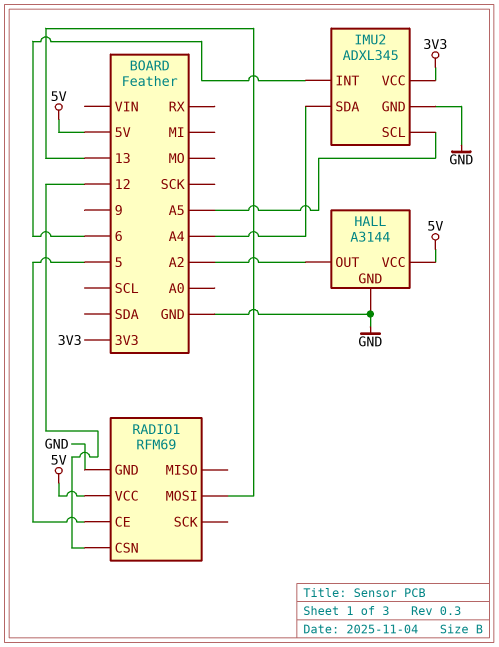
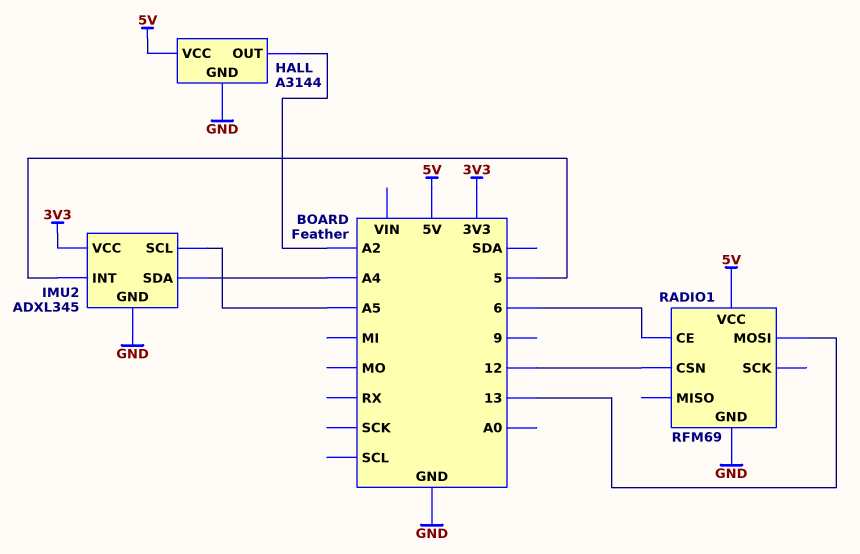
IMU2 pin INT: 6 -> 5
RADIO1 pin CE: 5 -> 6

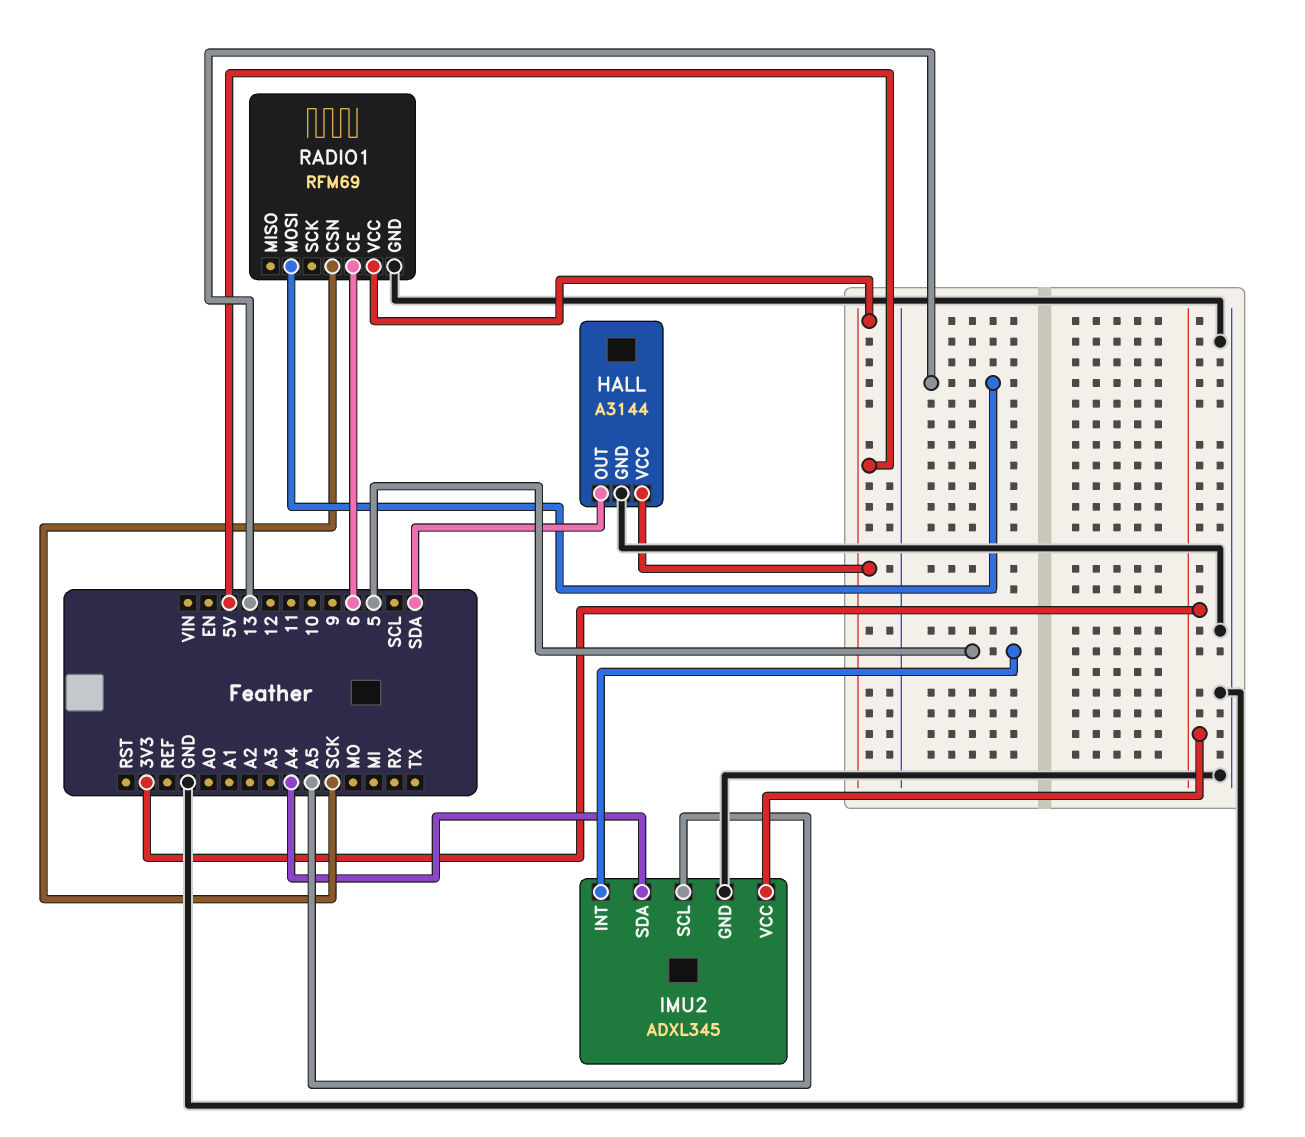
HALL pin OUT: A2 -> SDA
RADIO1 pin CSN: 12 -> SCK

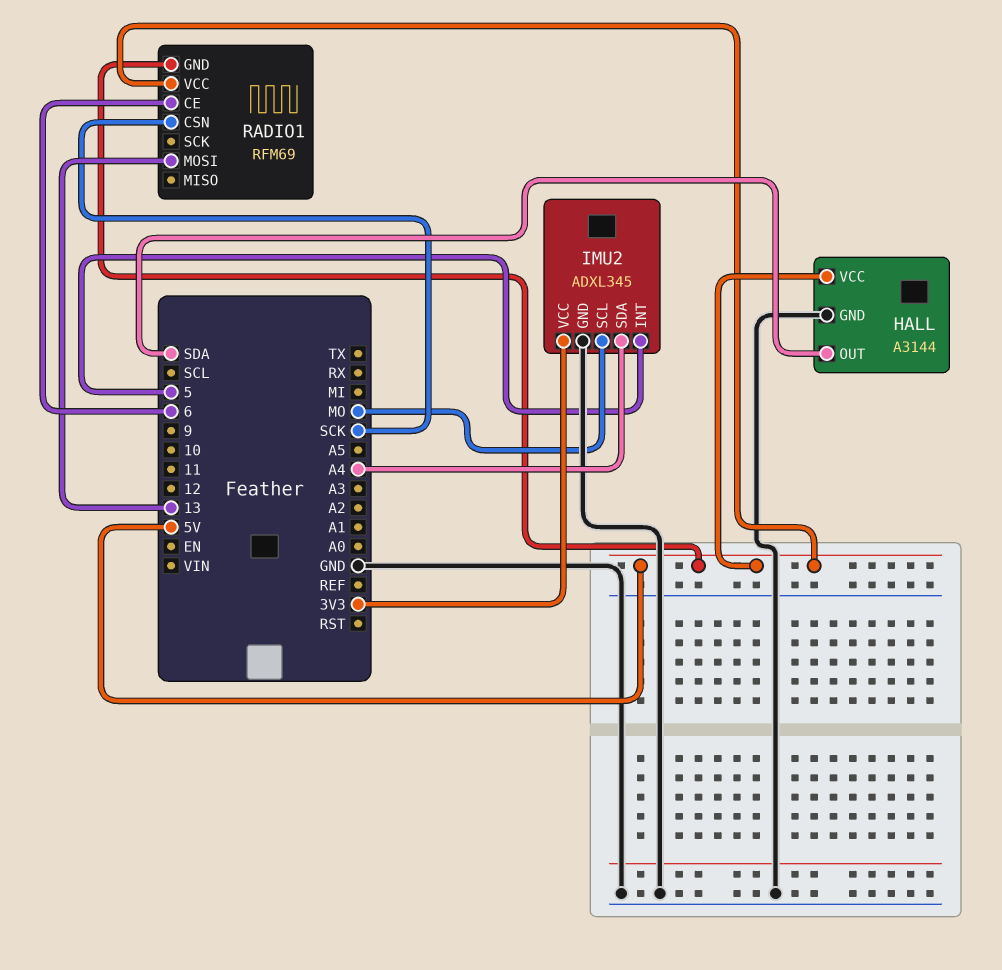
IMU2 pin SCL: A5 -> MO
RADIO1 pin GND: GND -> 5V

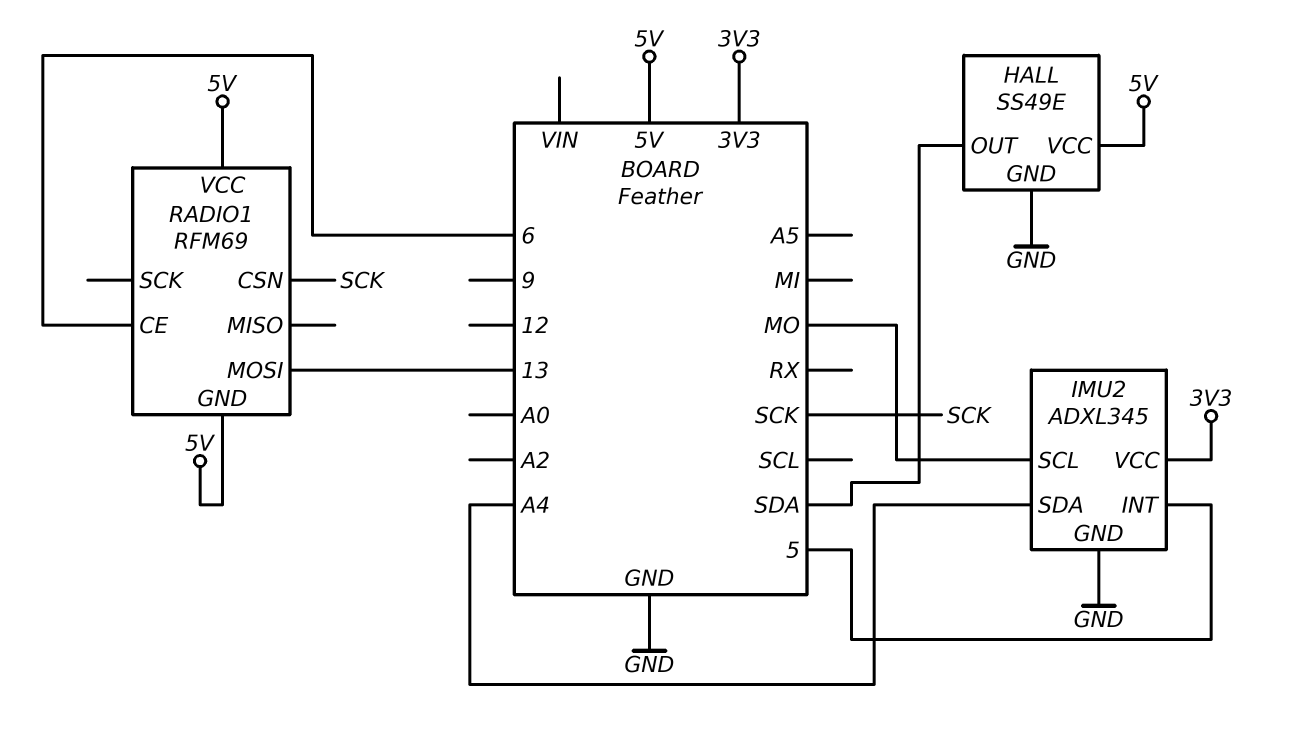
HALL: A3144 -> SS49E

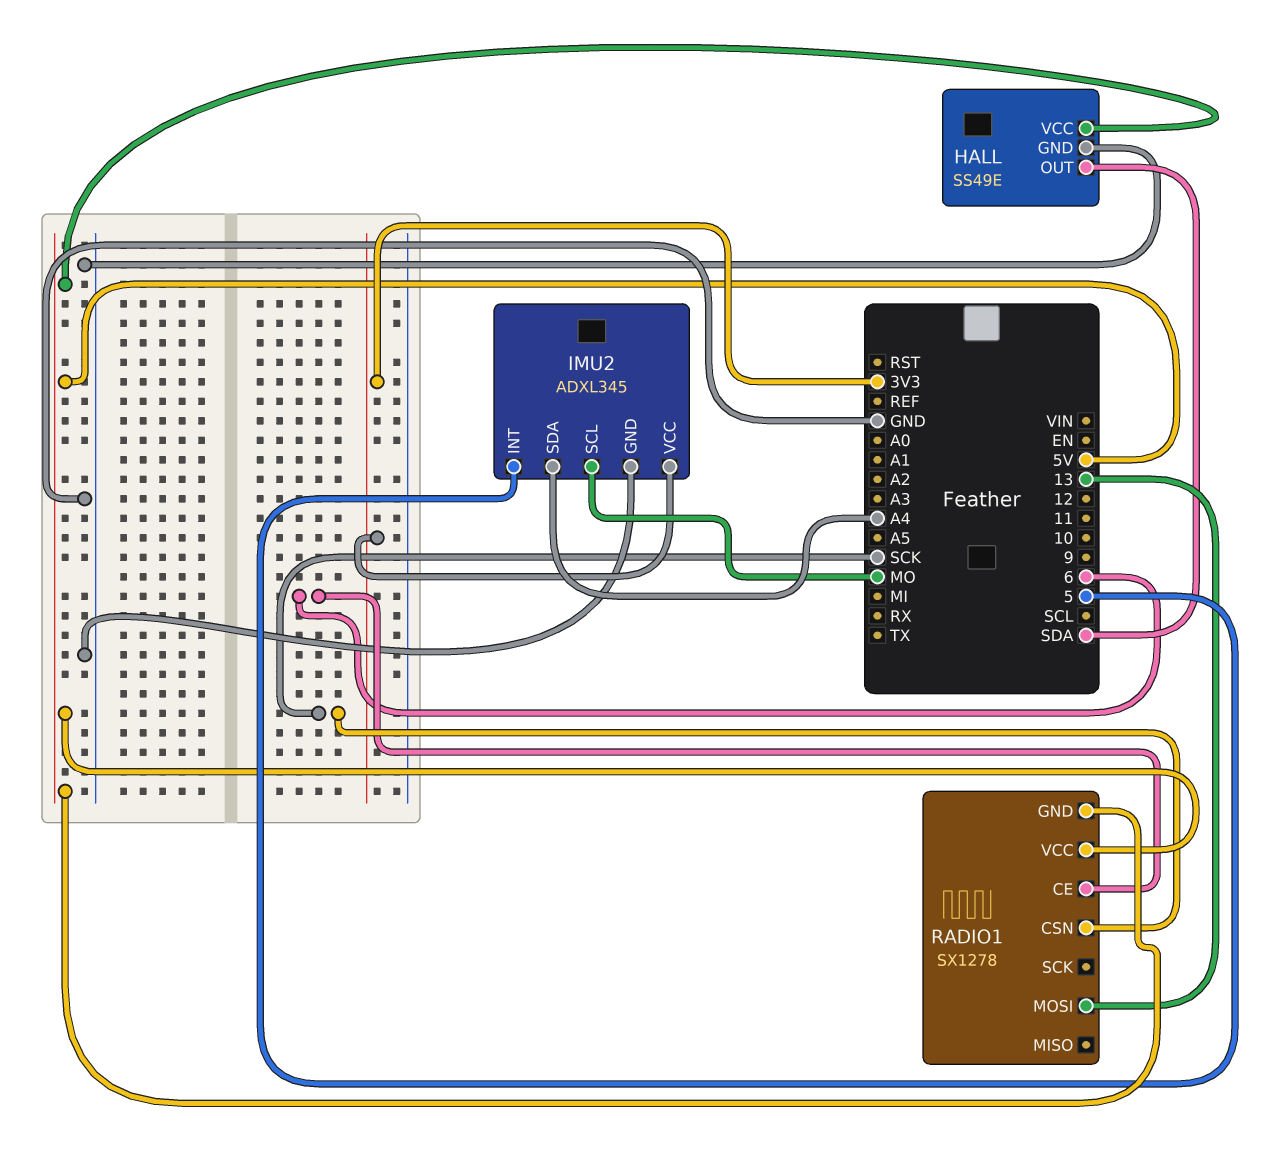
RADIO1: RFM69 -> SX1278

